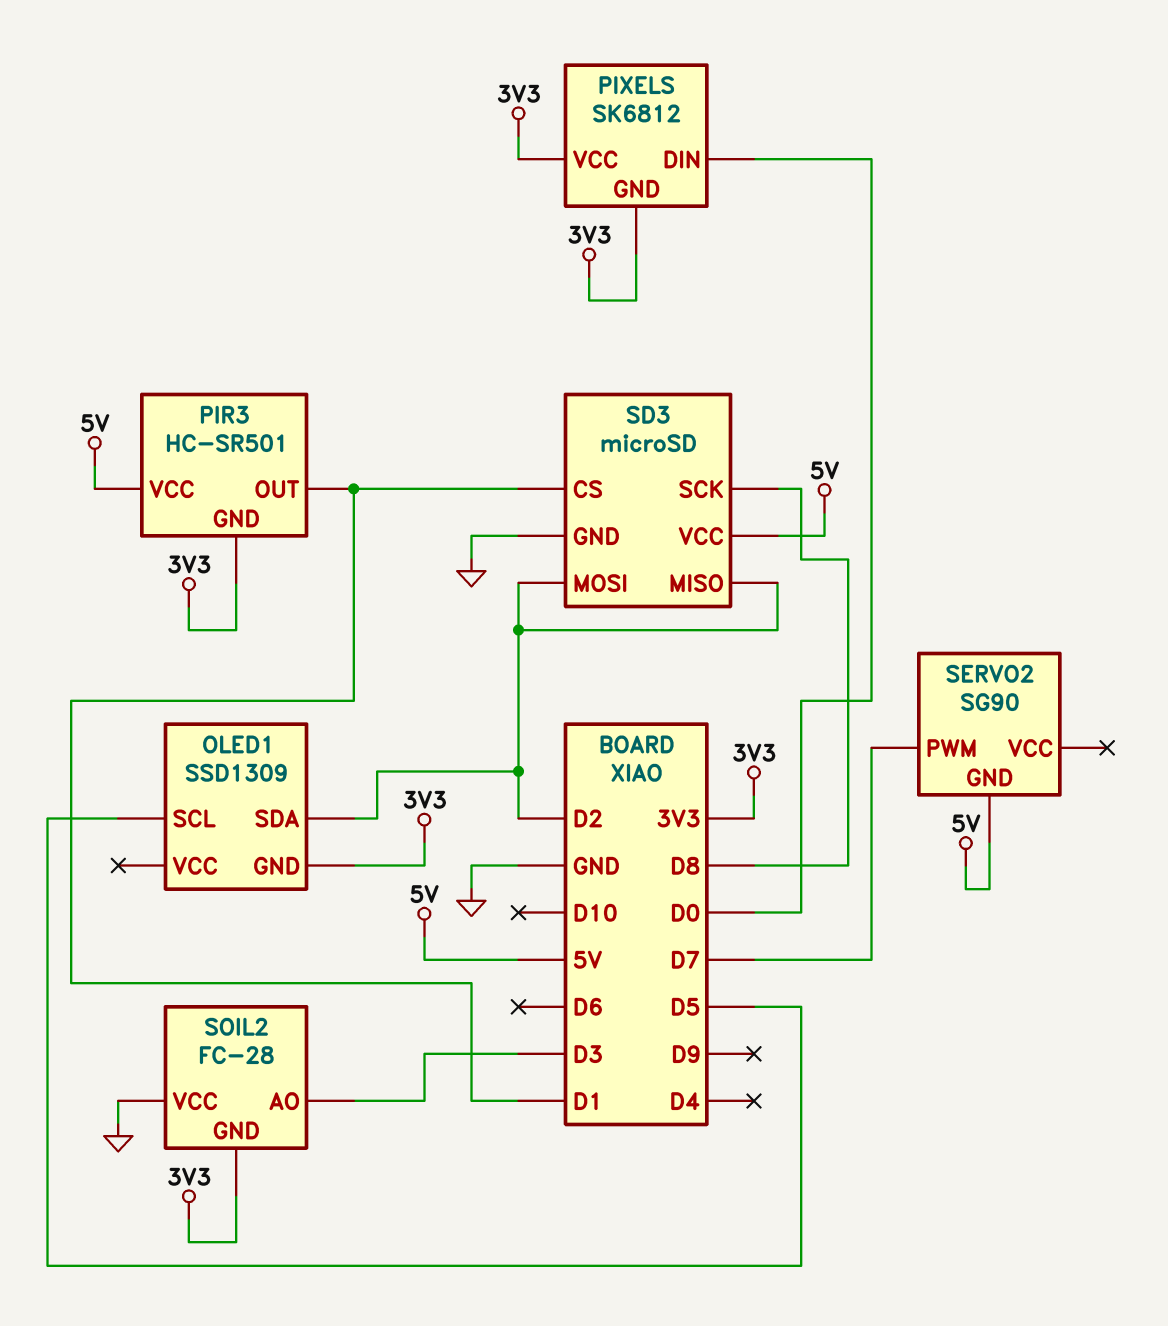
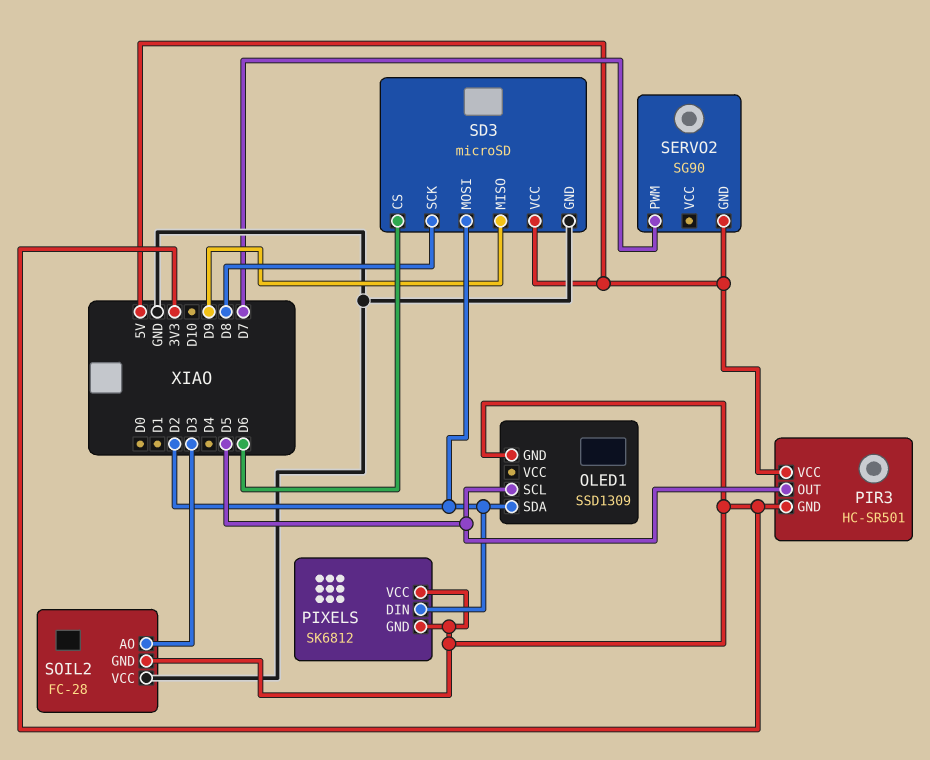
PIR3 pin OUT: D1 -> D5
PIXELS pin DIN: D0 -> D2
SD3 pin CS: D1 -> D6
SD3 pin MISO: D2 -> D9

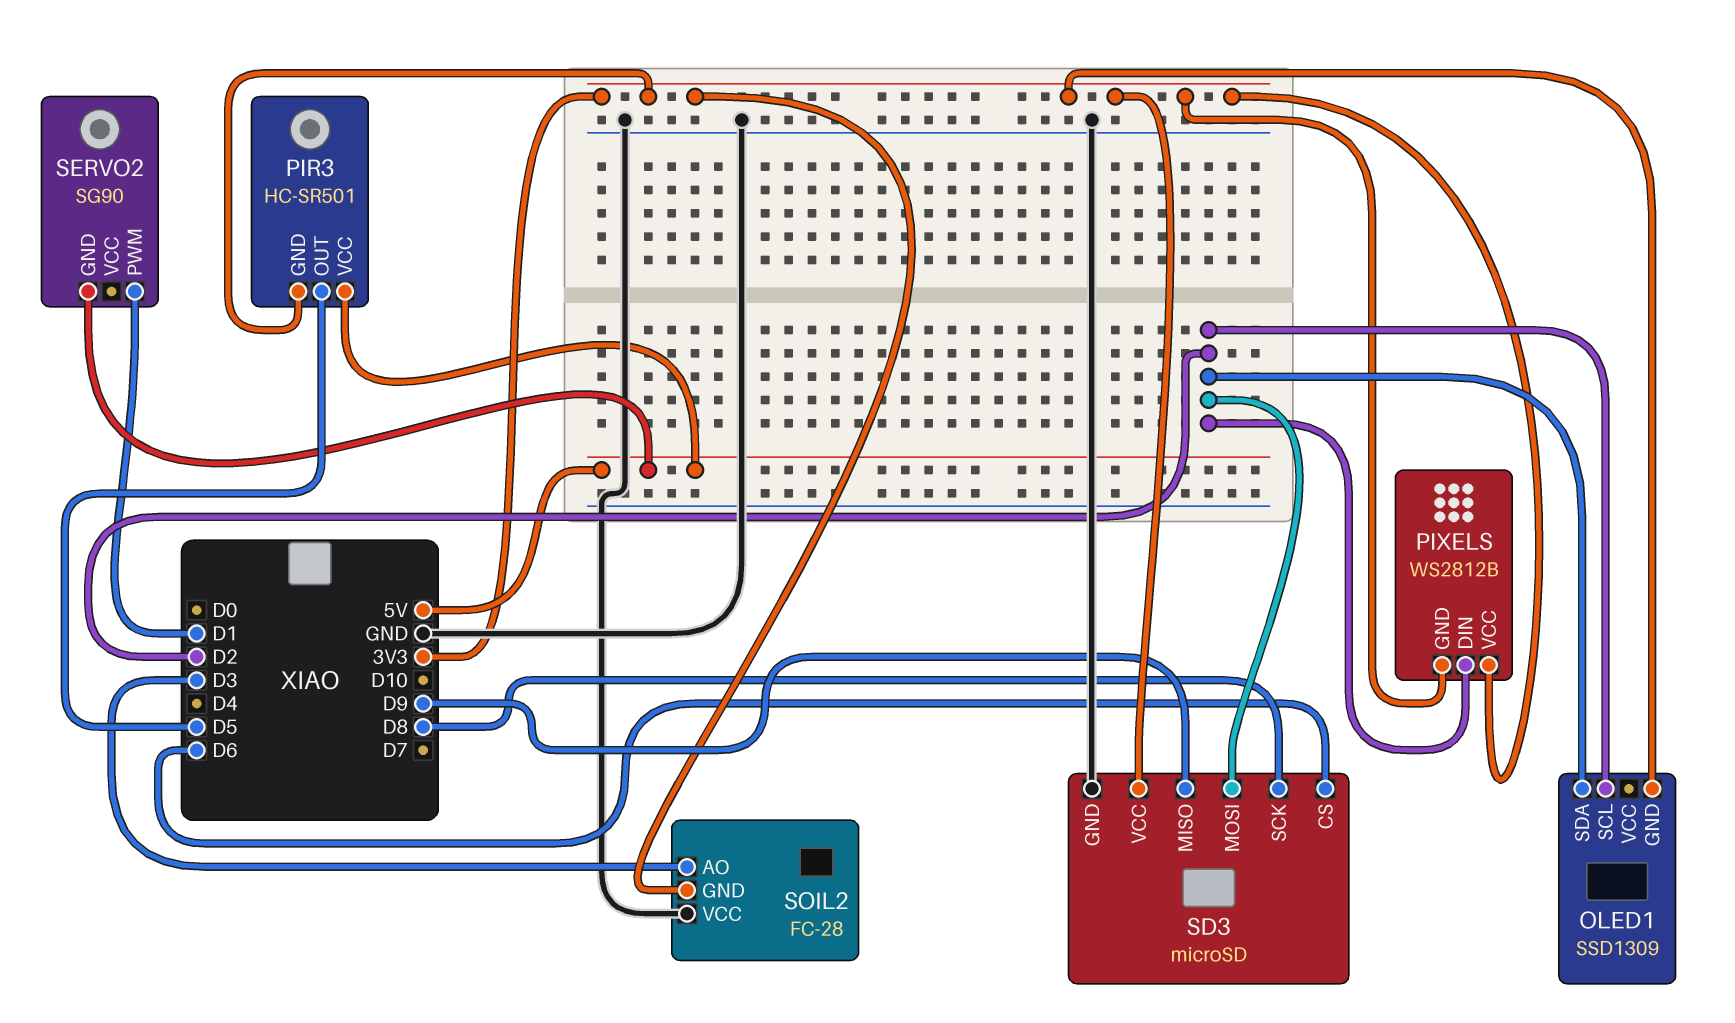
OLED1 pin SCL: D5 -> D2
PIXELS: SK6812 -> WS2812B
SD3 pin VCC: 5V -> 3V3
SERVO2 pin PWM: D7 -> D1

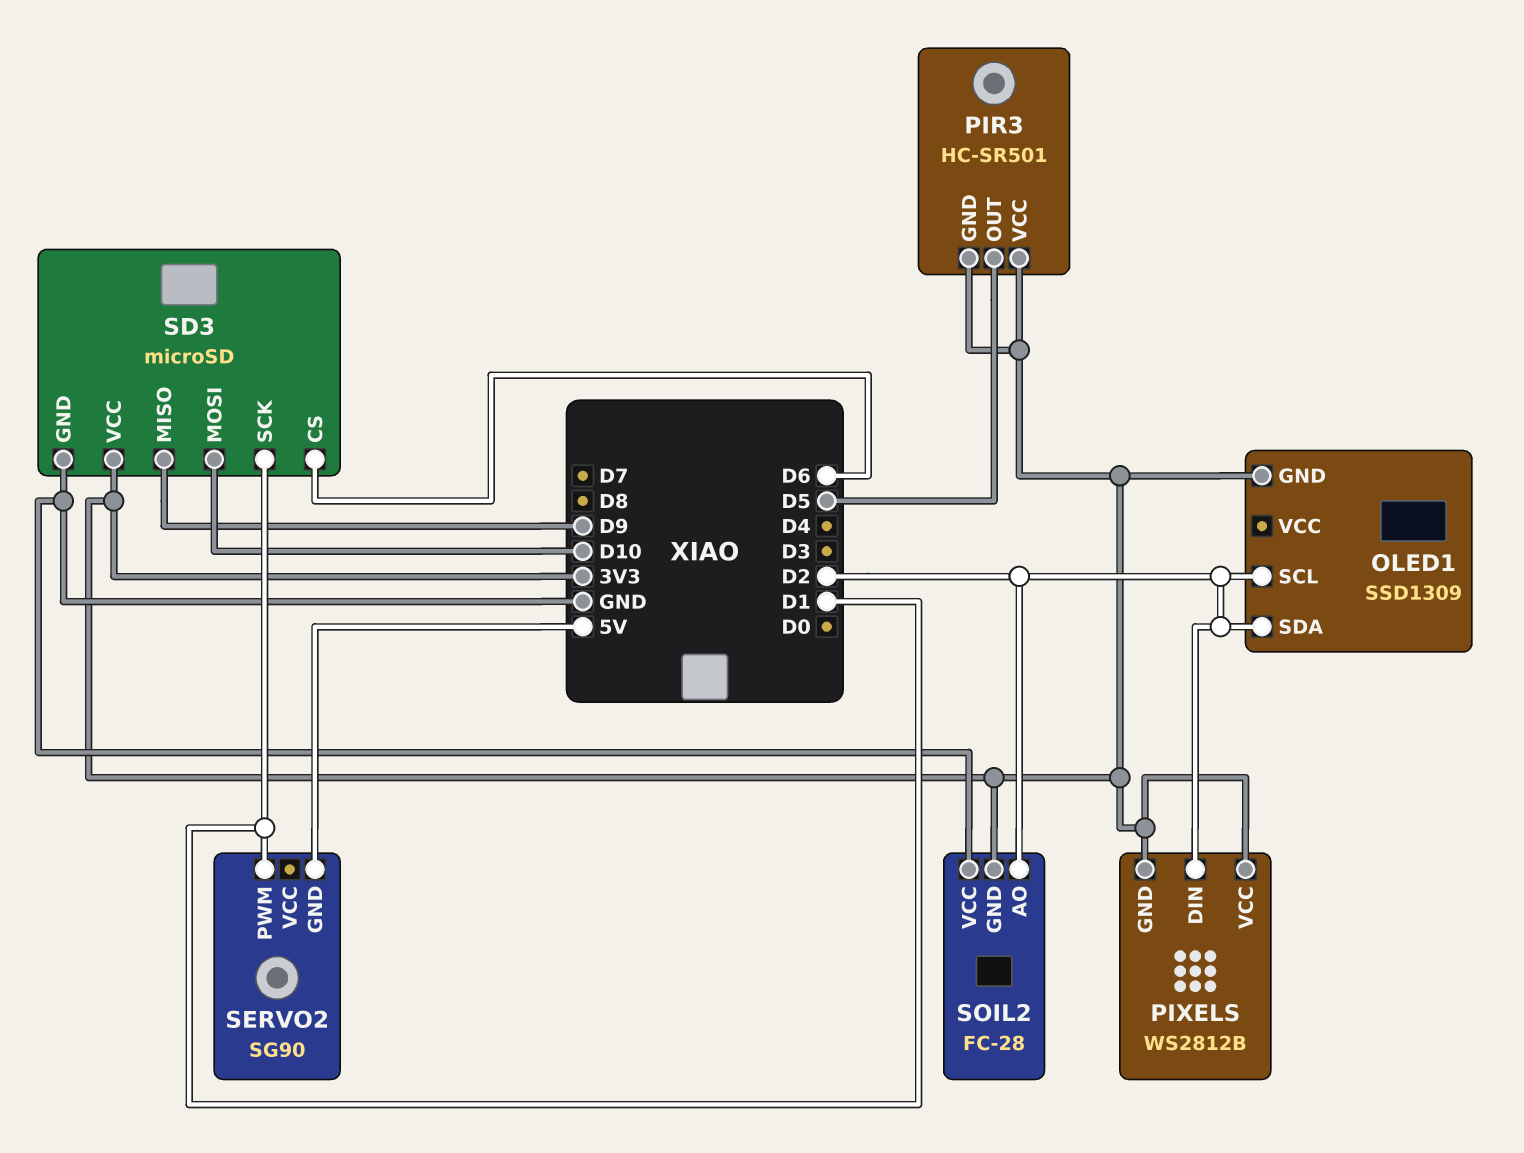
PIR3 pin VCC: 5V -> 3V3
SD3 pin MOSI: D2 -> D10
SD3 pin SCK: D8 -> D1
SOIL2 pin AO: D3 -> D2

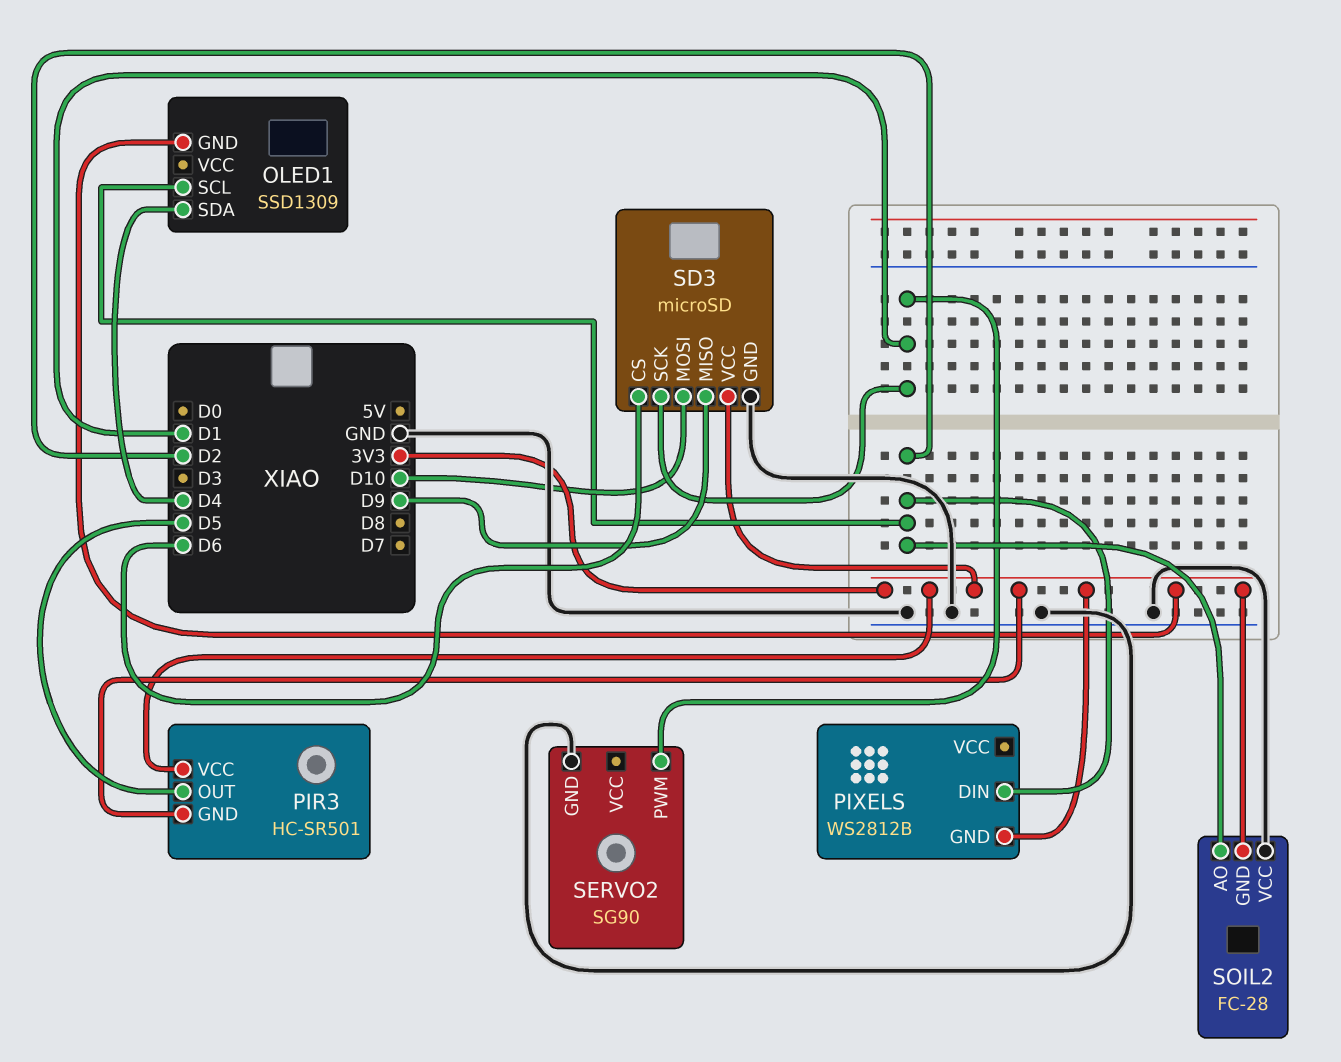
OLED1 pin SDA: D2 -> D4
PIXELS pin VCC: 3V3 -> none
SERVO2 pin GND: 5V -> GND

